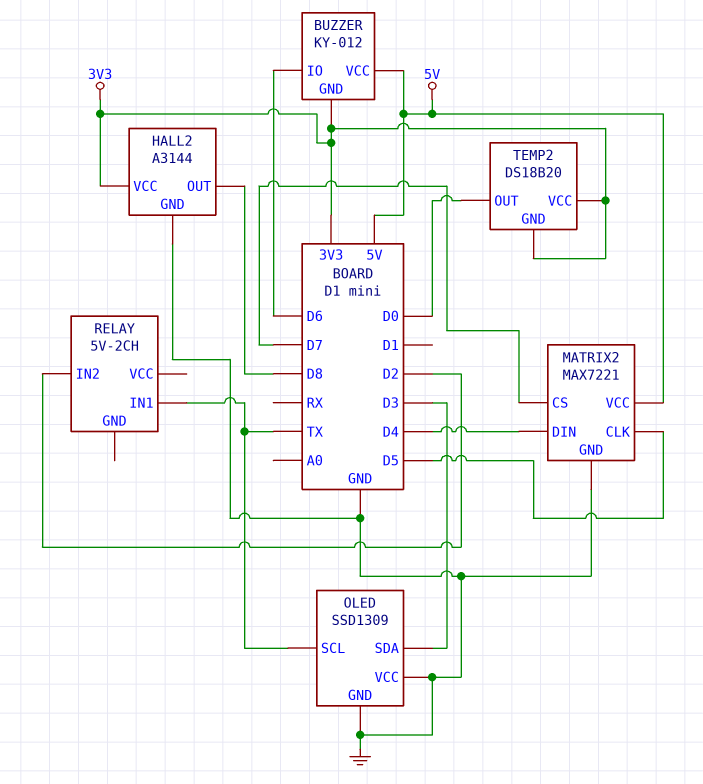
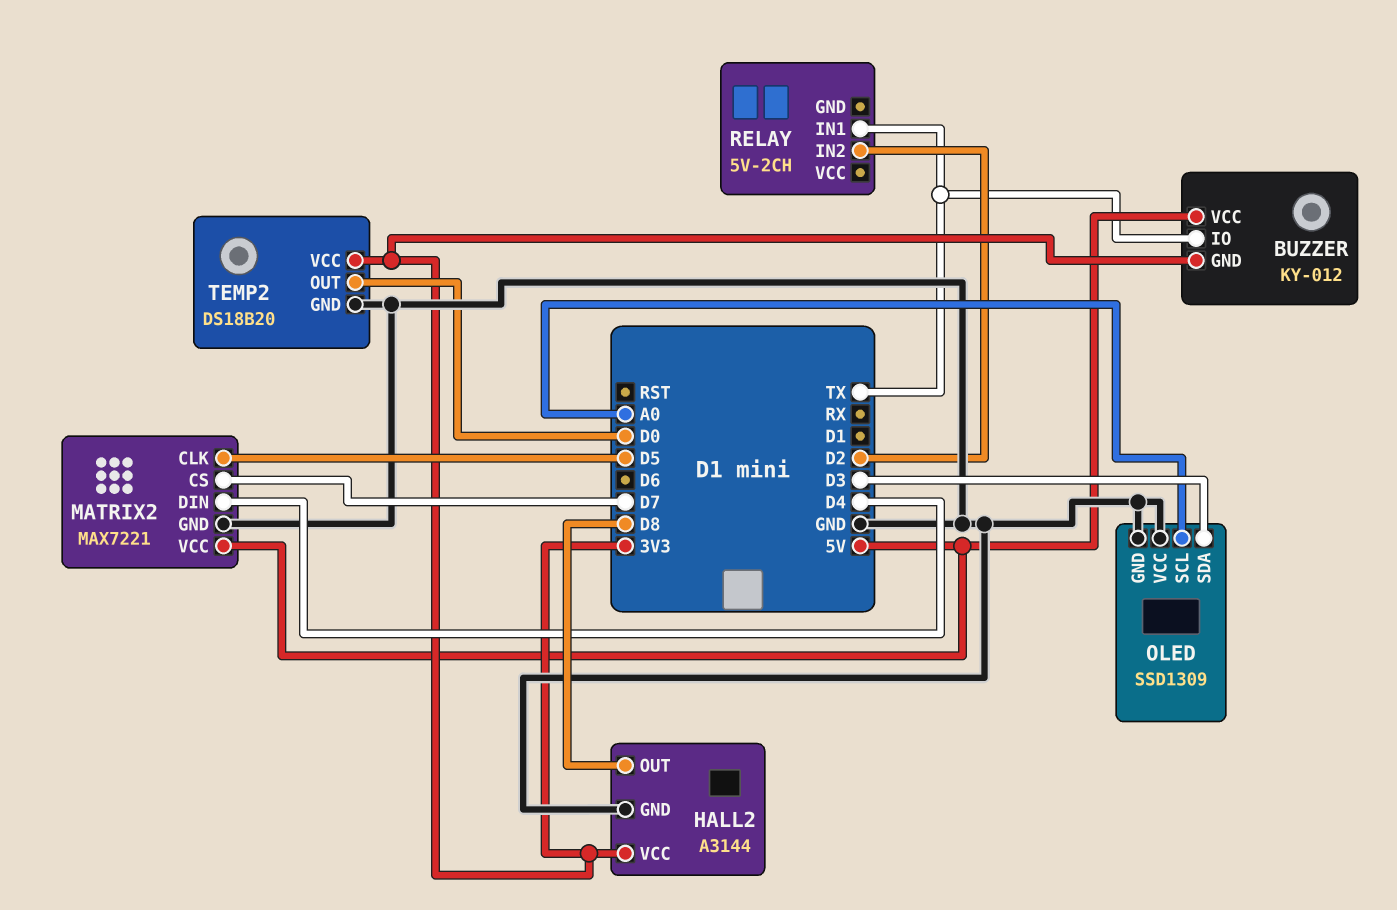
BUZZER pin IO: D6 -> TX
OLED pin SCL: TX -> A0
TEMP2 pin GND: 3V3 -> GND

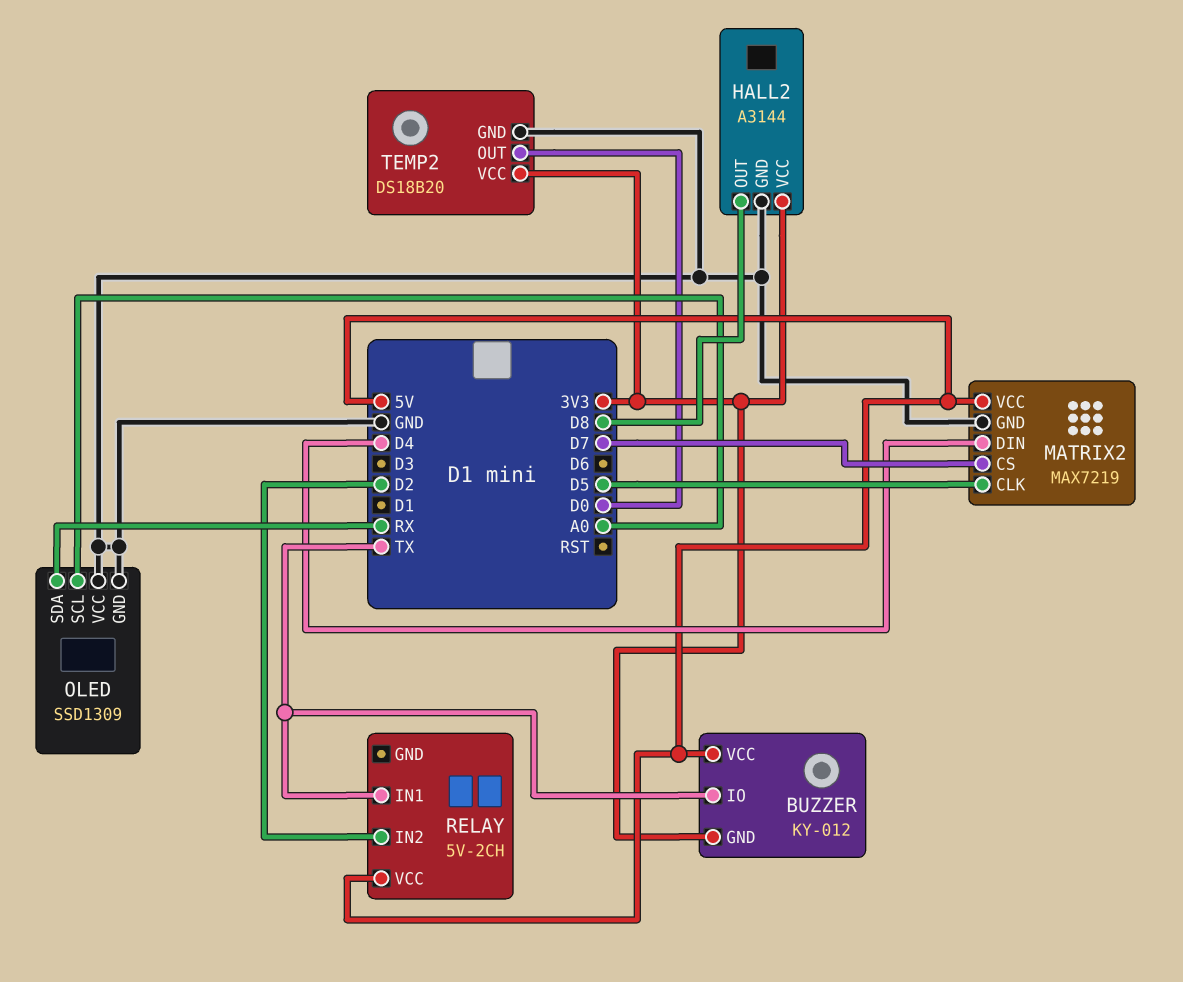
MATRIX2: MAX7221 -> MAX7219
OLED pin SDA: D3 -> RX
RELAY pin VCC: none -> 5V

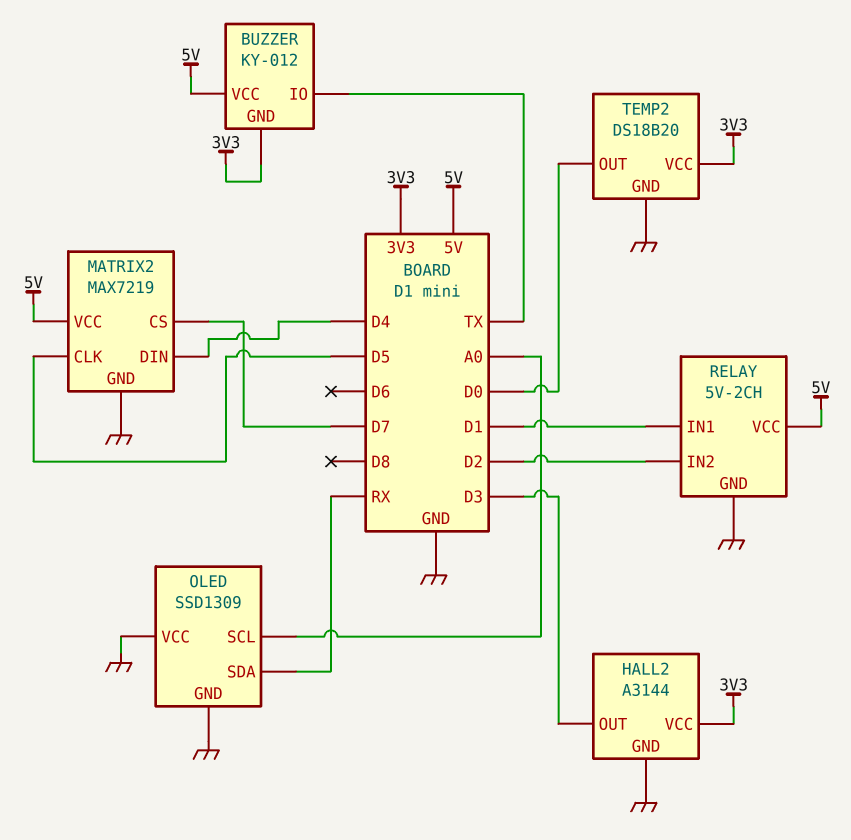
HALL2 pin OUT: D8 -> D3
RELAY pin GND: none -> GND
RELAY pin IN1: TX -> D1

